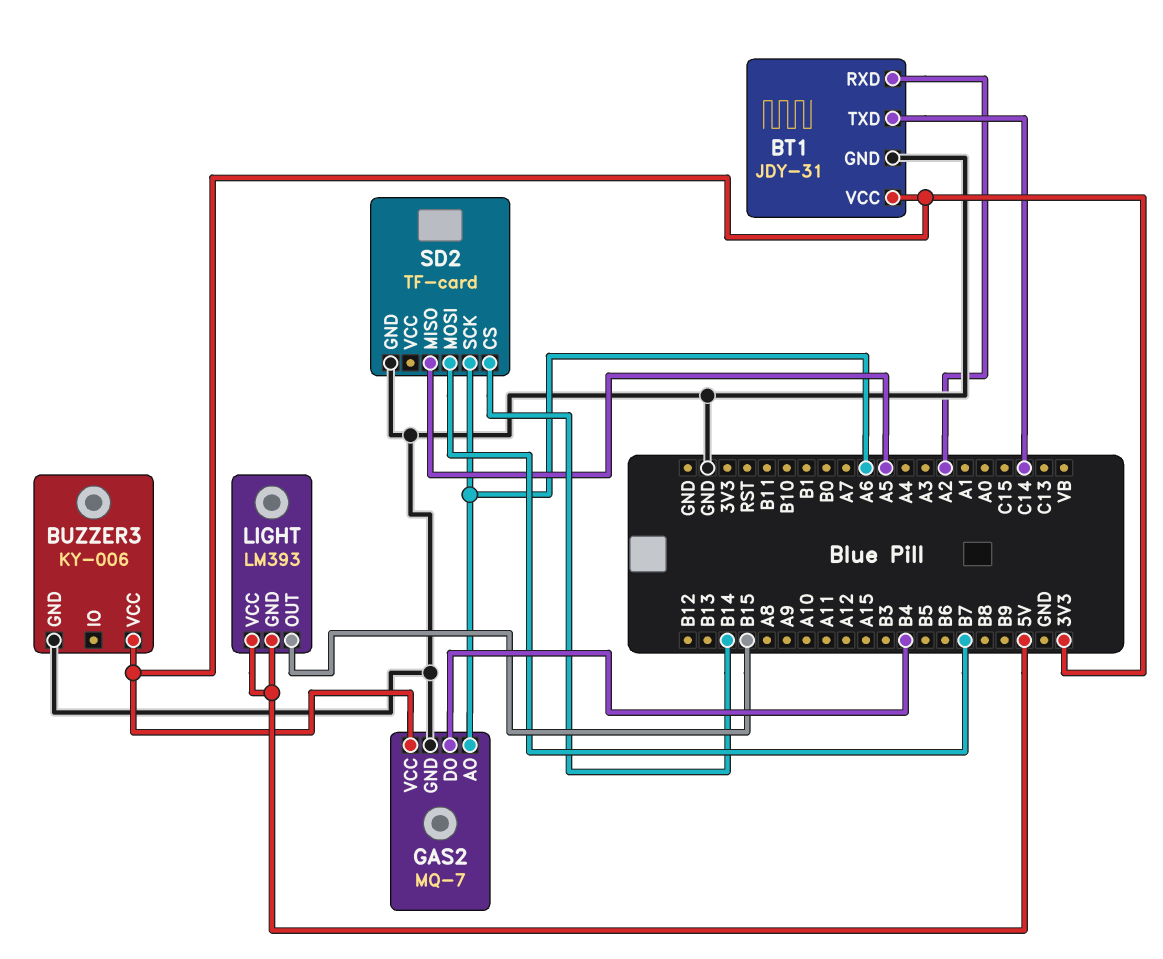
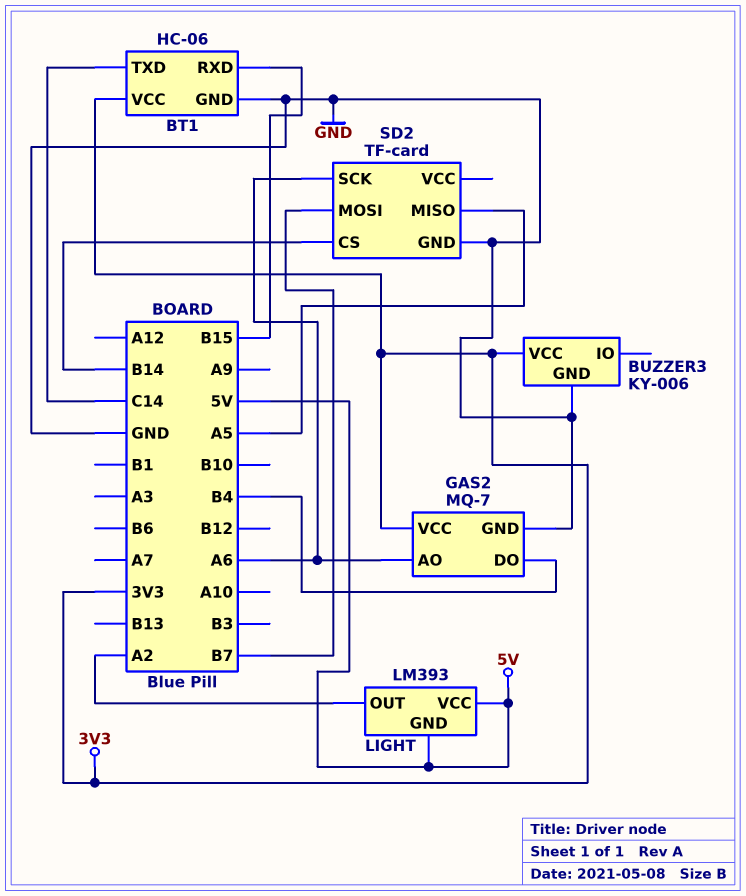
BT1: JDY-31 -> HC-06
BT1 pin RXD: A2 -> B15
LIGHT pin OUT: B15 -> A2

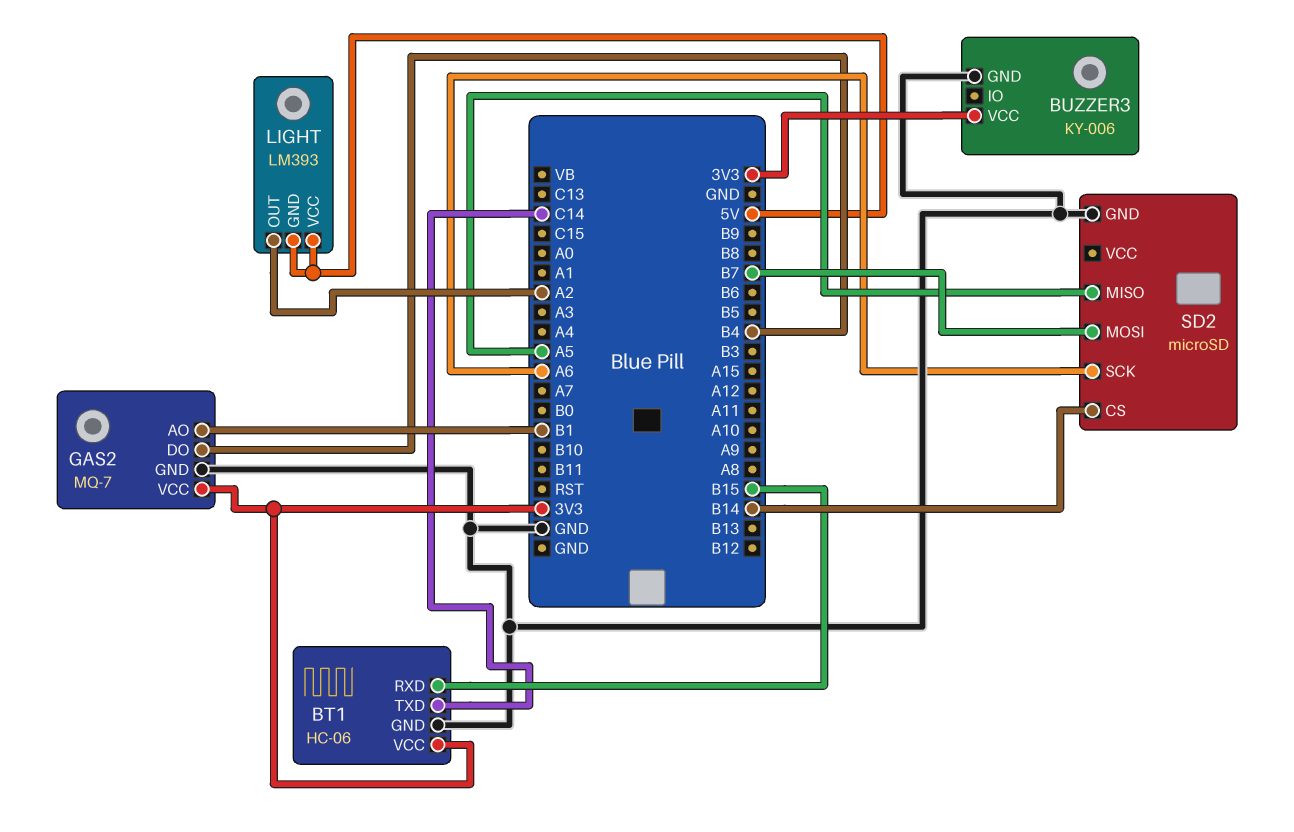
GAS2 pin AO: A6 -> B1
SD2: TF-card -> microSD

